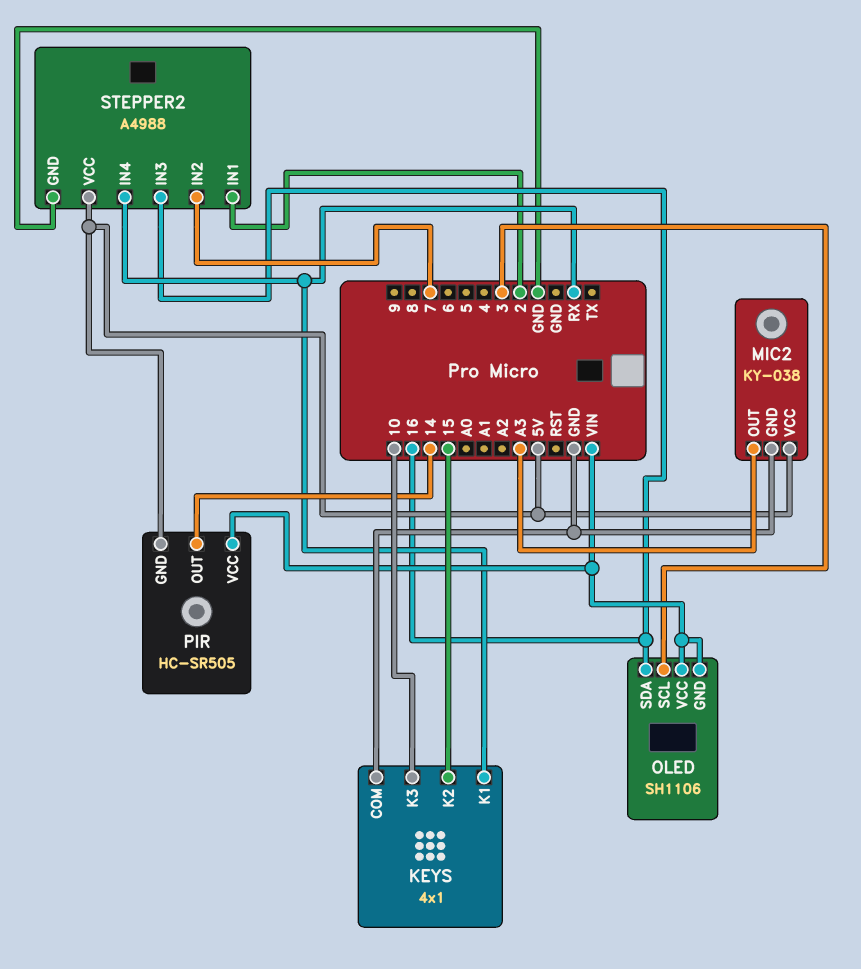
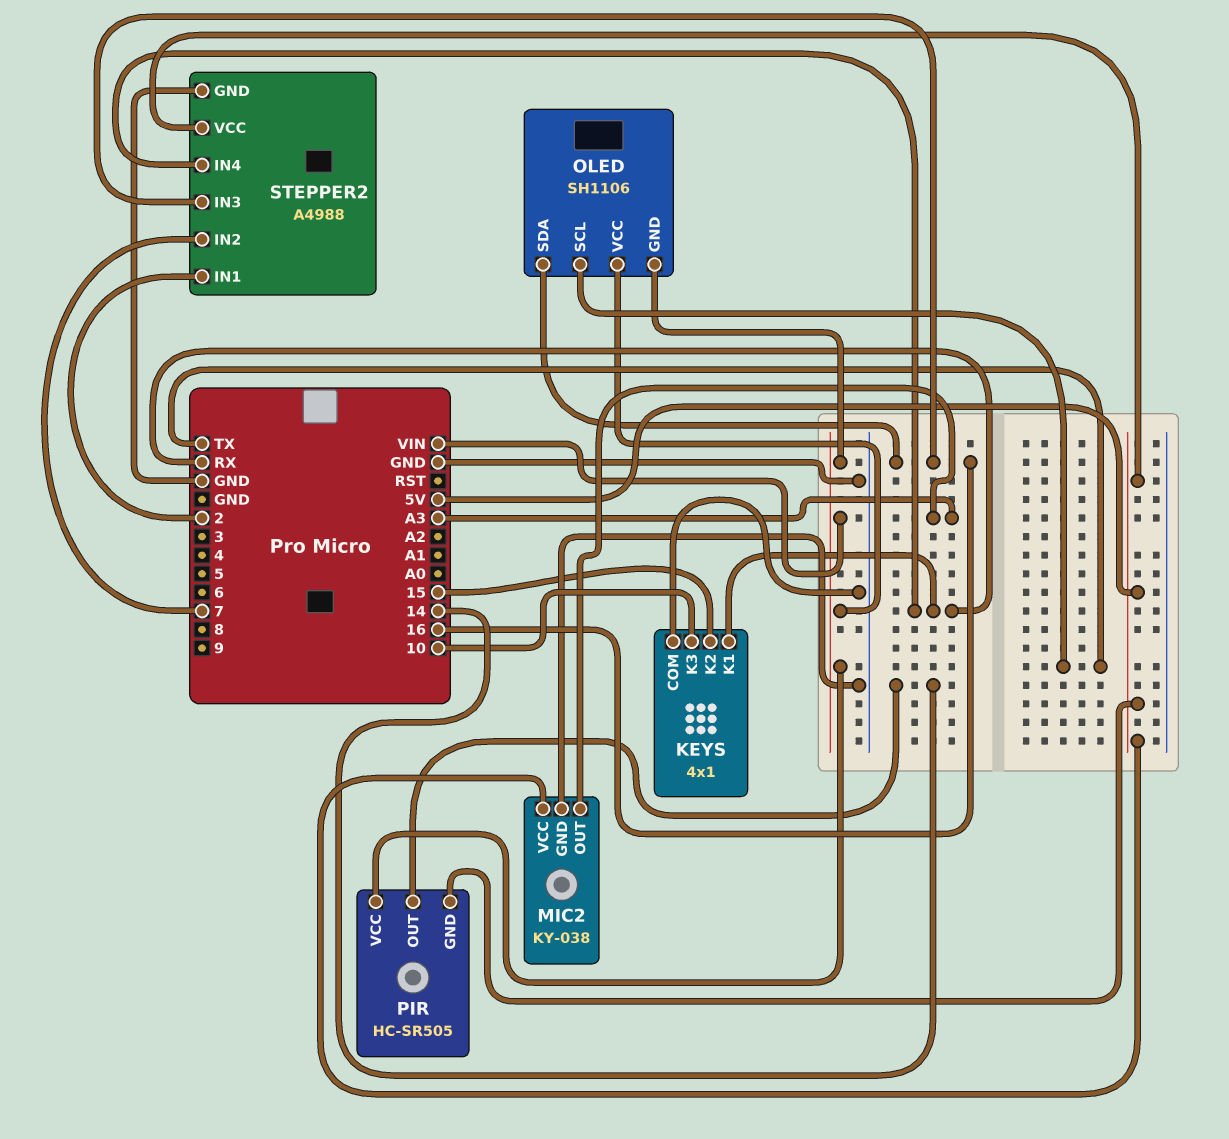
OLED pin SCL: 3 -> TX

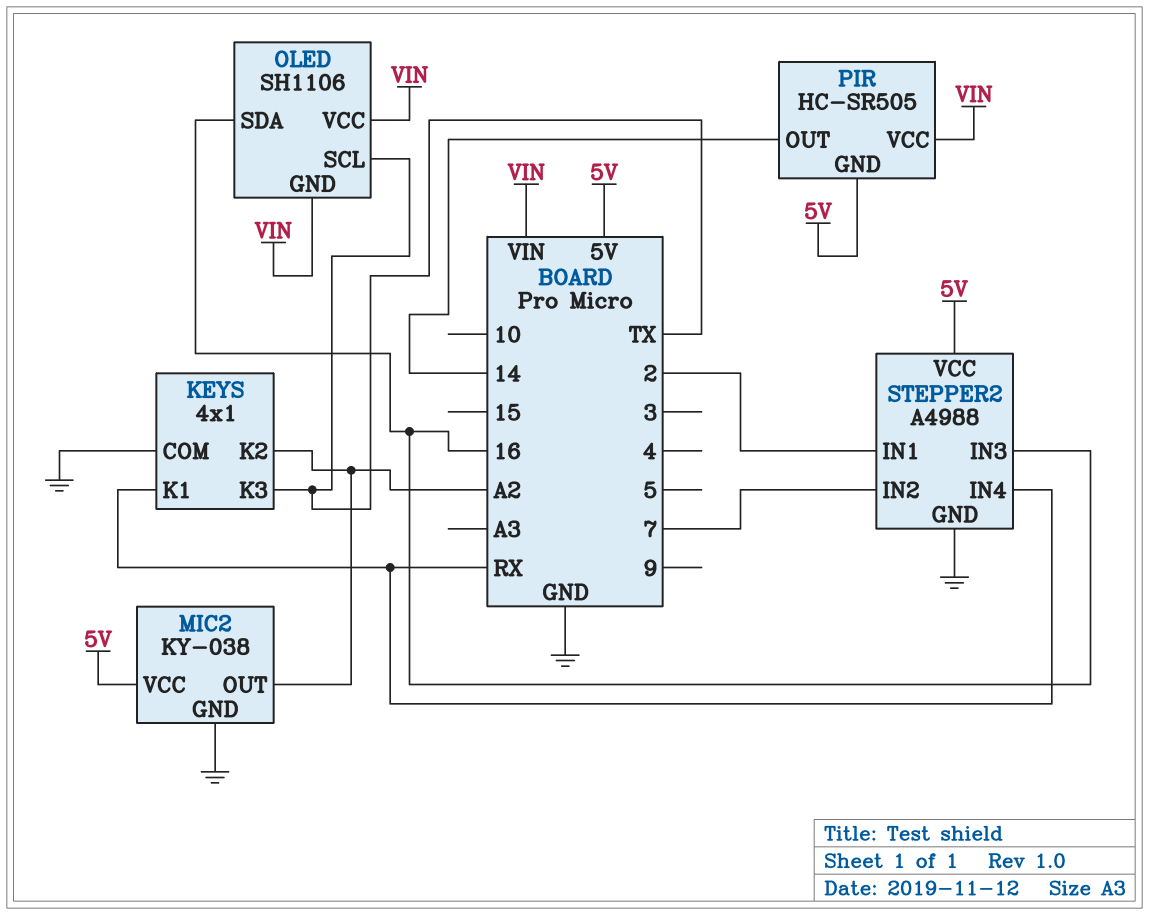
KEYS pin K2: 15 -> A2
KEYS pin K3: 10 -> TX
MIC2 pin OUT: A3 -> A2

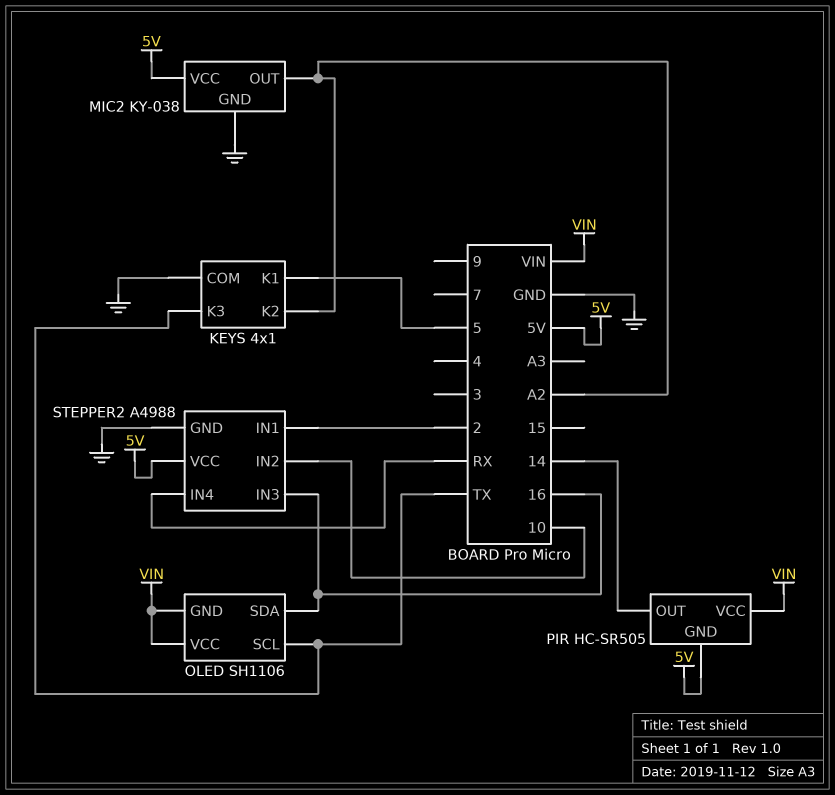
KEYS pin K1: RX -> 5
STEPPER2 pin IN2: 7 -> 10

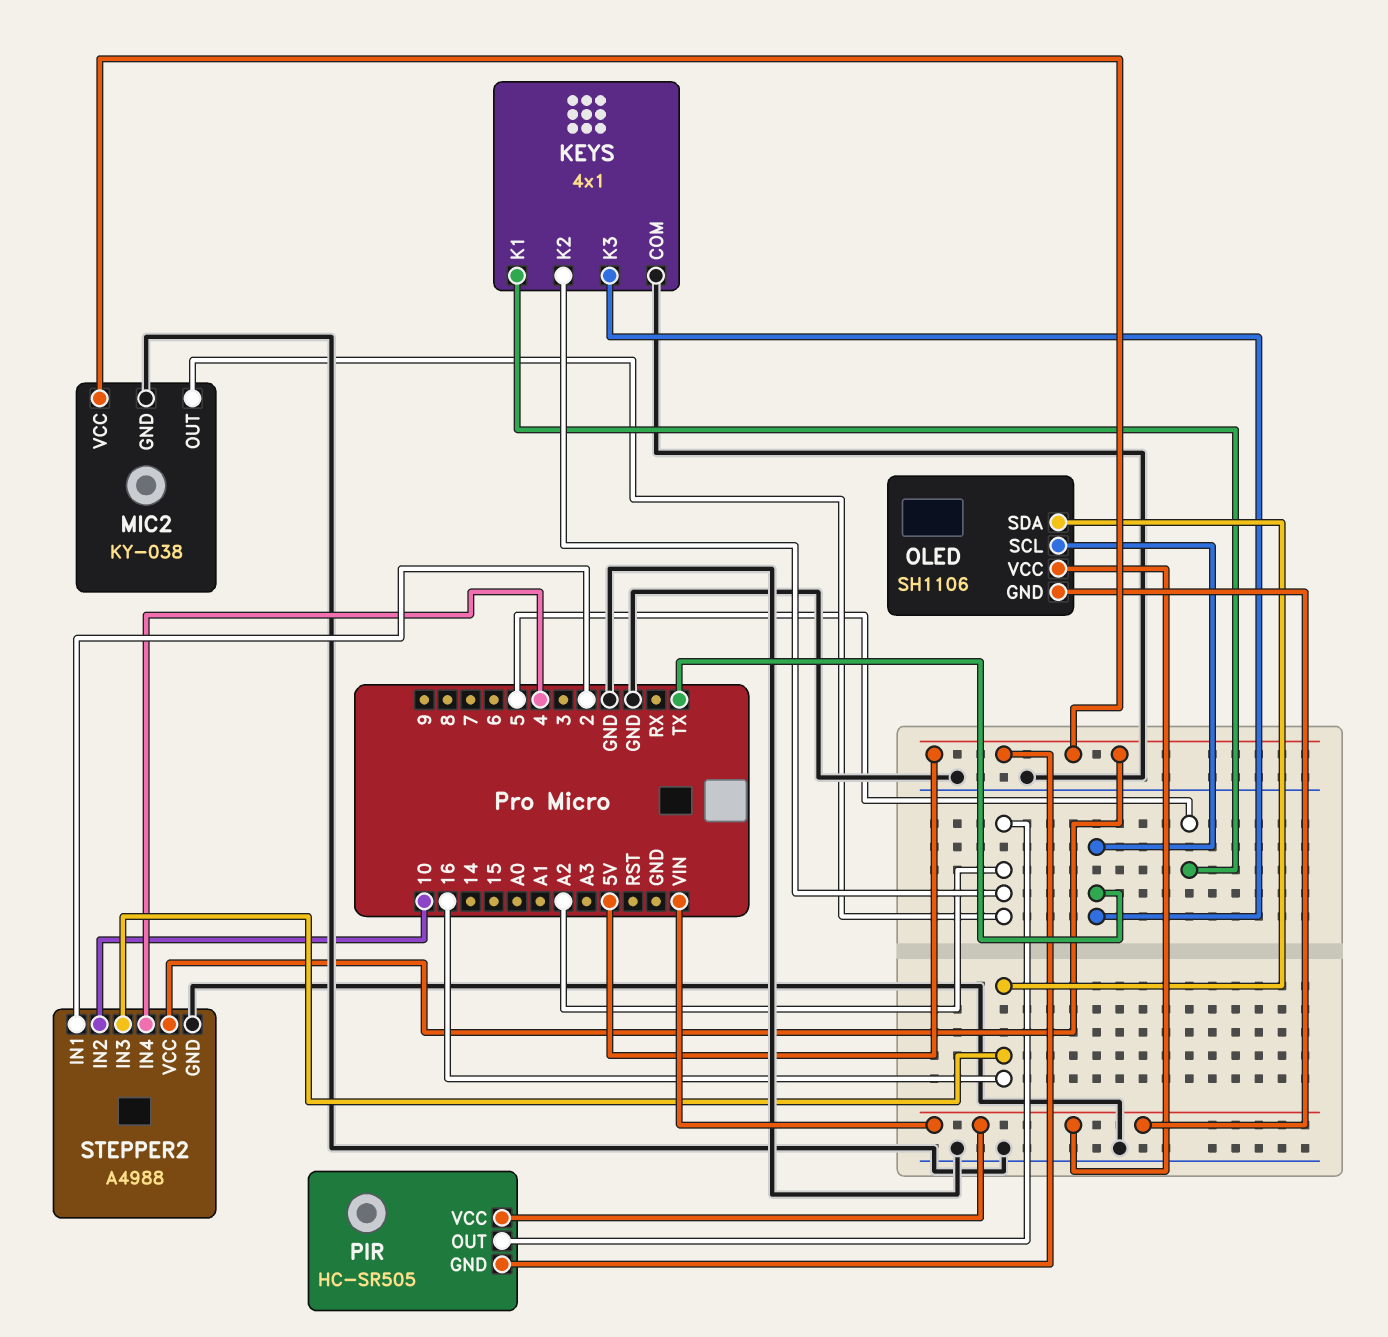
PIR pin OUT: 14 -> A2
STEPPER2 pin IN4: RX -> 4

